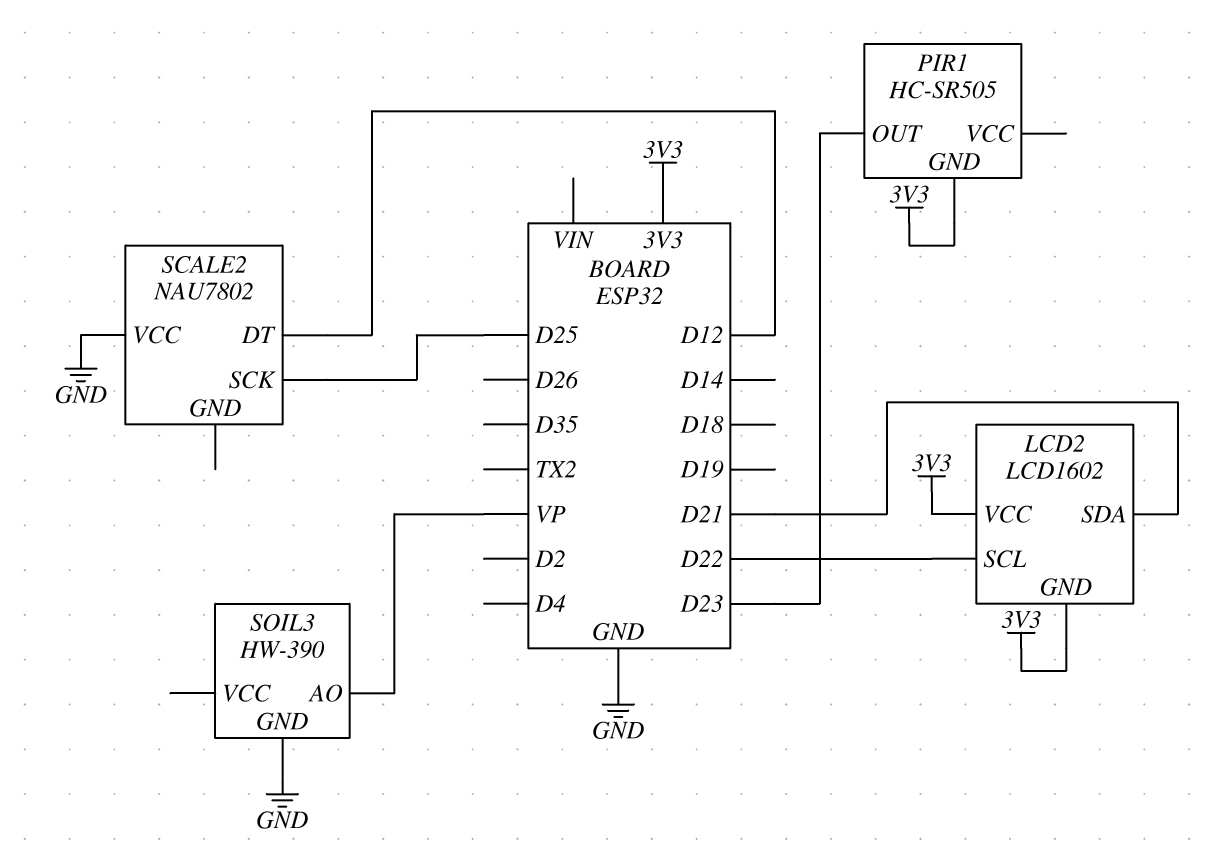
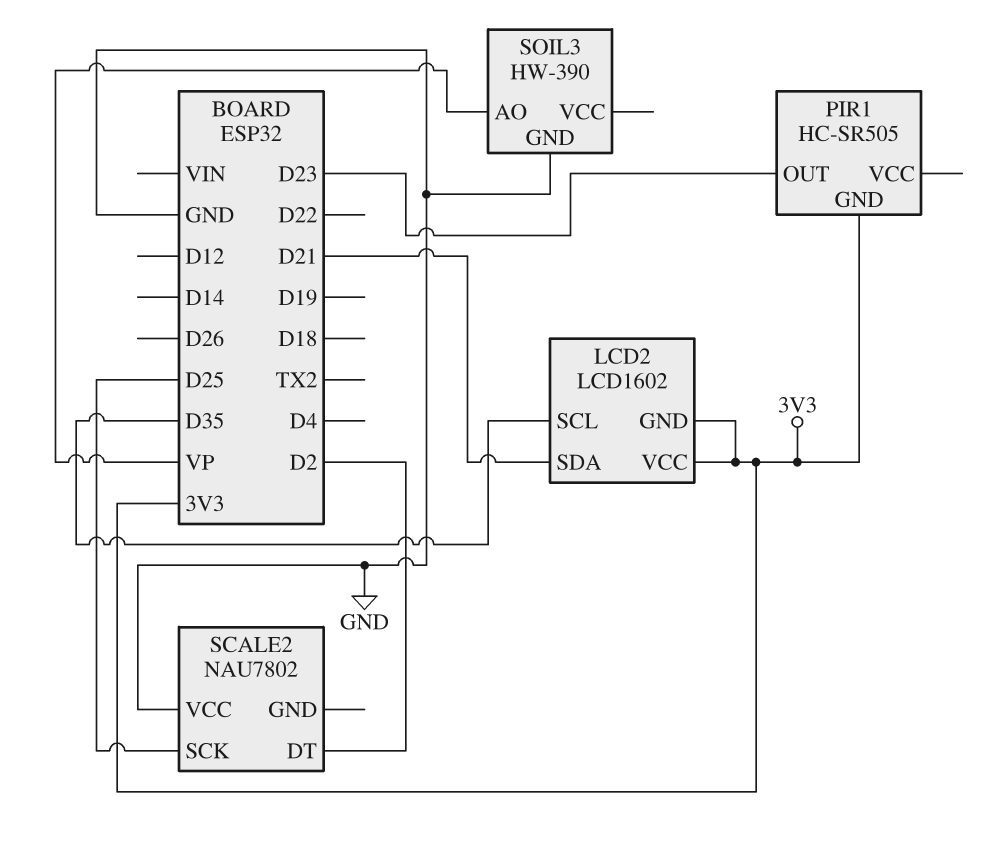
LCD2 pin SCL: D22 -> D35
SCALE2 pin DT: D12 -> D2

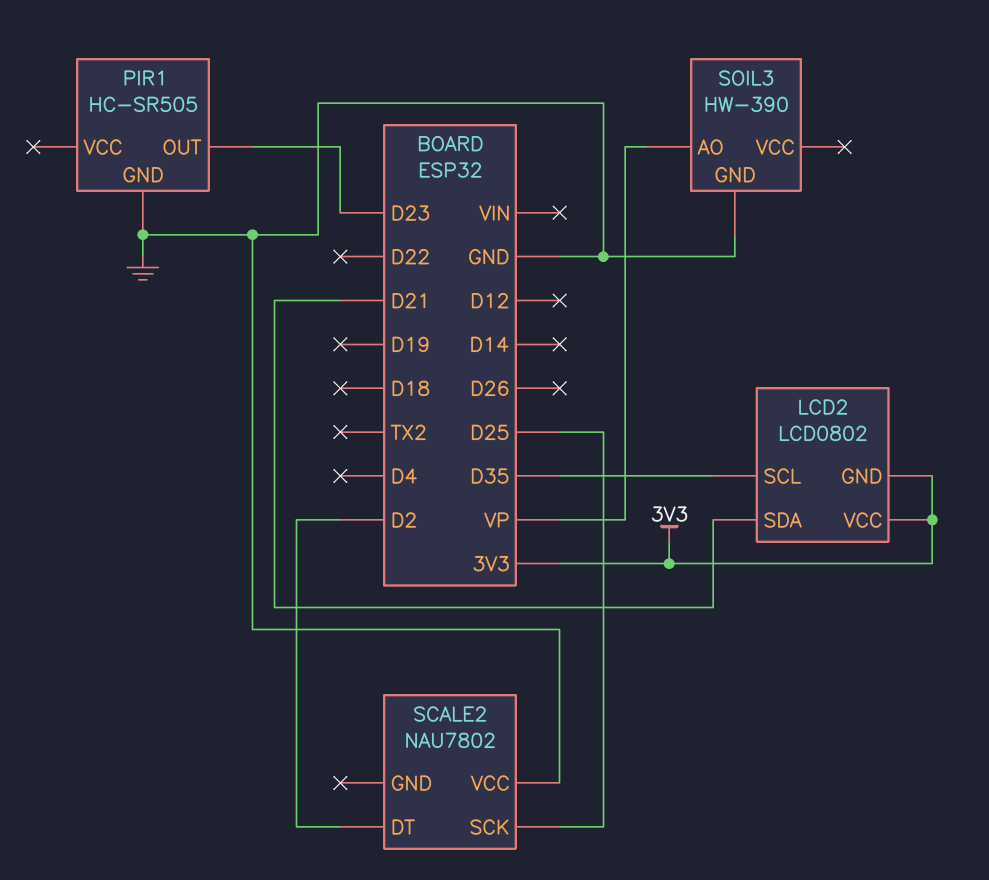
LCD2: LCD1602 -> LCD0802
PIR1 pin GND: 3V3 -> GND

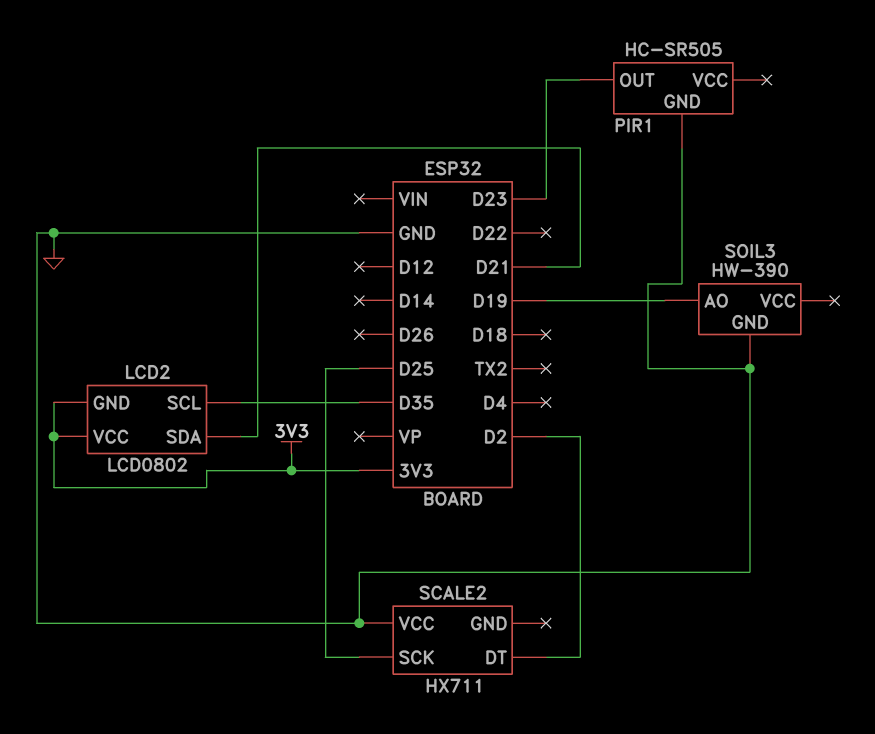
SCALE2: NAU7802 -> HX711
SOIL3 pin AO: VP -> D19

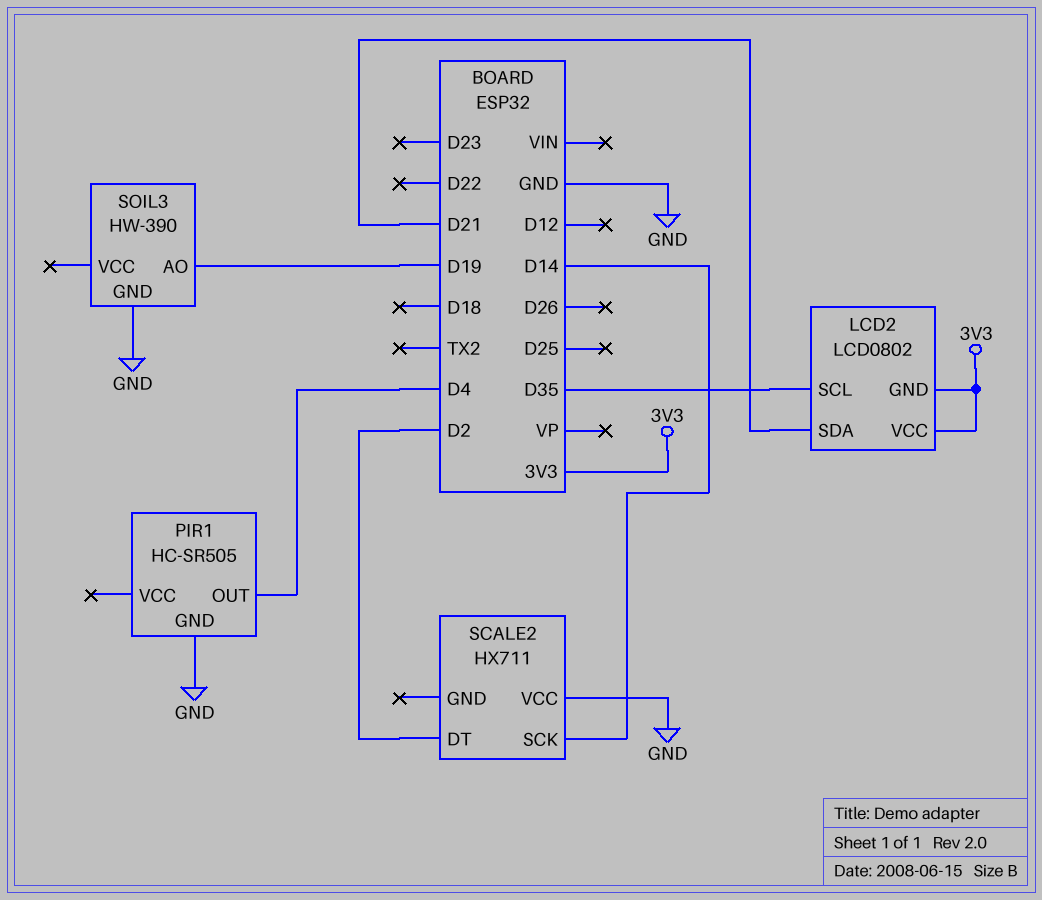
PIR1 pin OUT: D23 -> D4
SCALE2 pin SCK: D25 -> D14

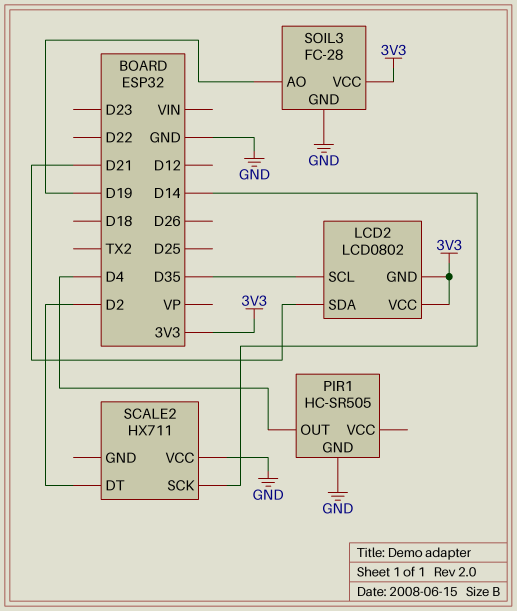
SOIL3: HW-390 -> FC-28
SOIL3 pin VCC: none -> 3V3

